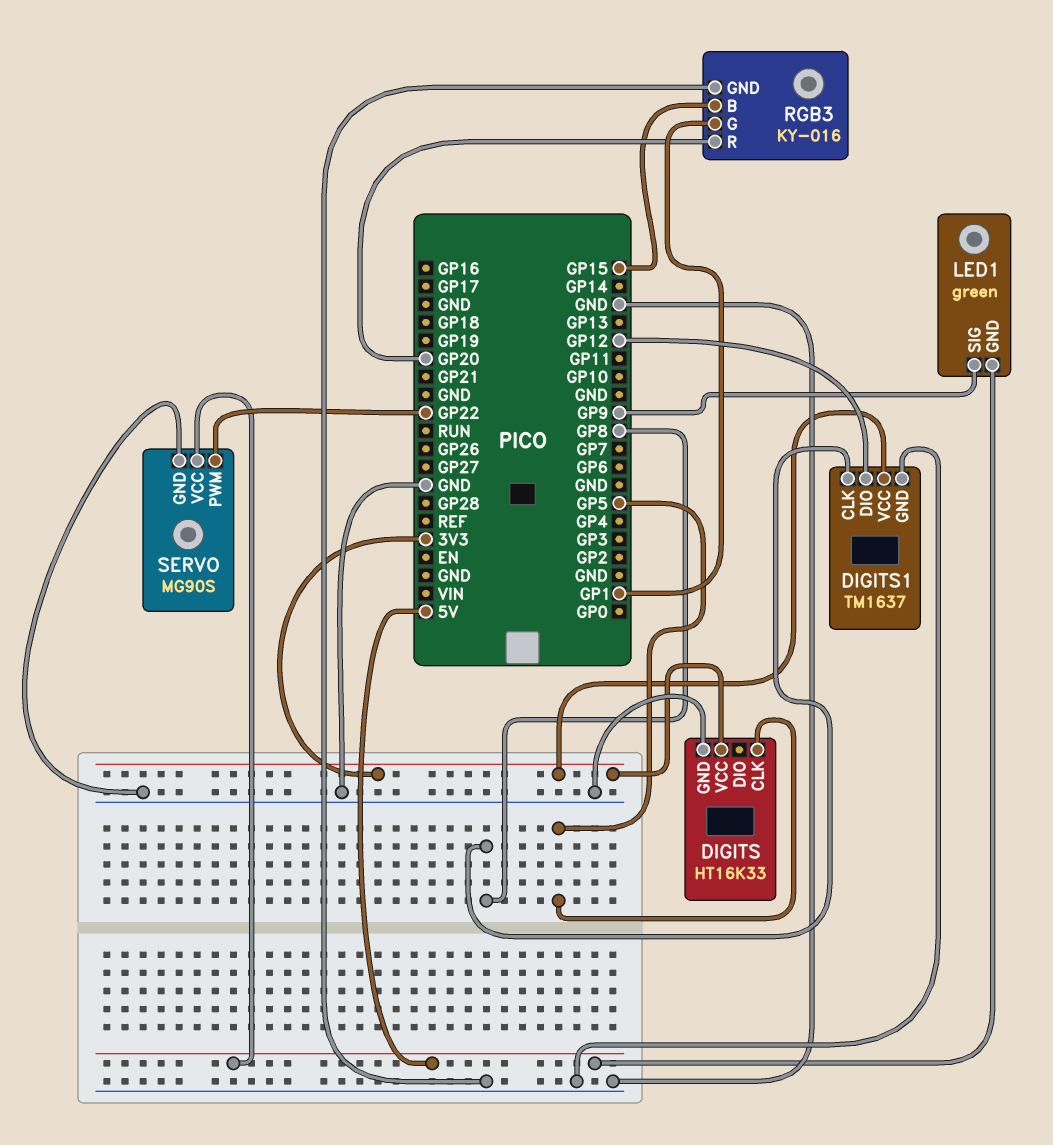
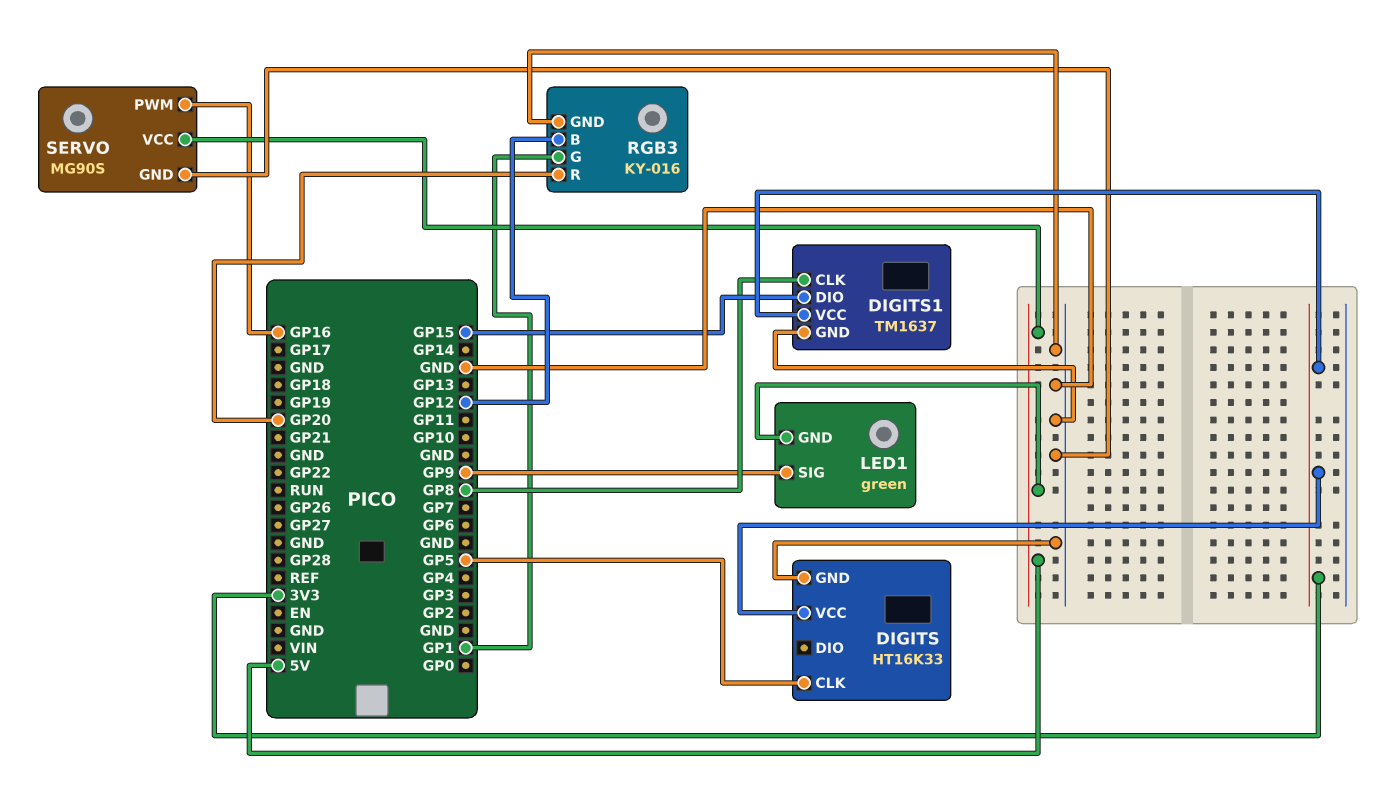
DIGITS1 pin DIO: GP12 -> GP15
RGB3 pin B: GP15 -> GP12
SERVO pin PWM: GP22 -> GP16

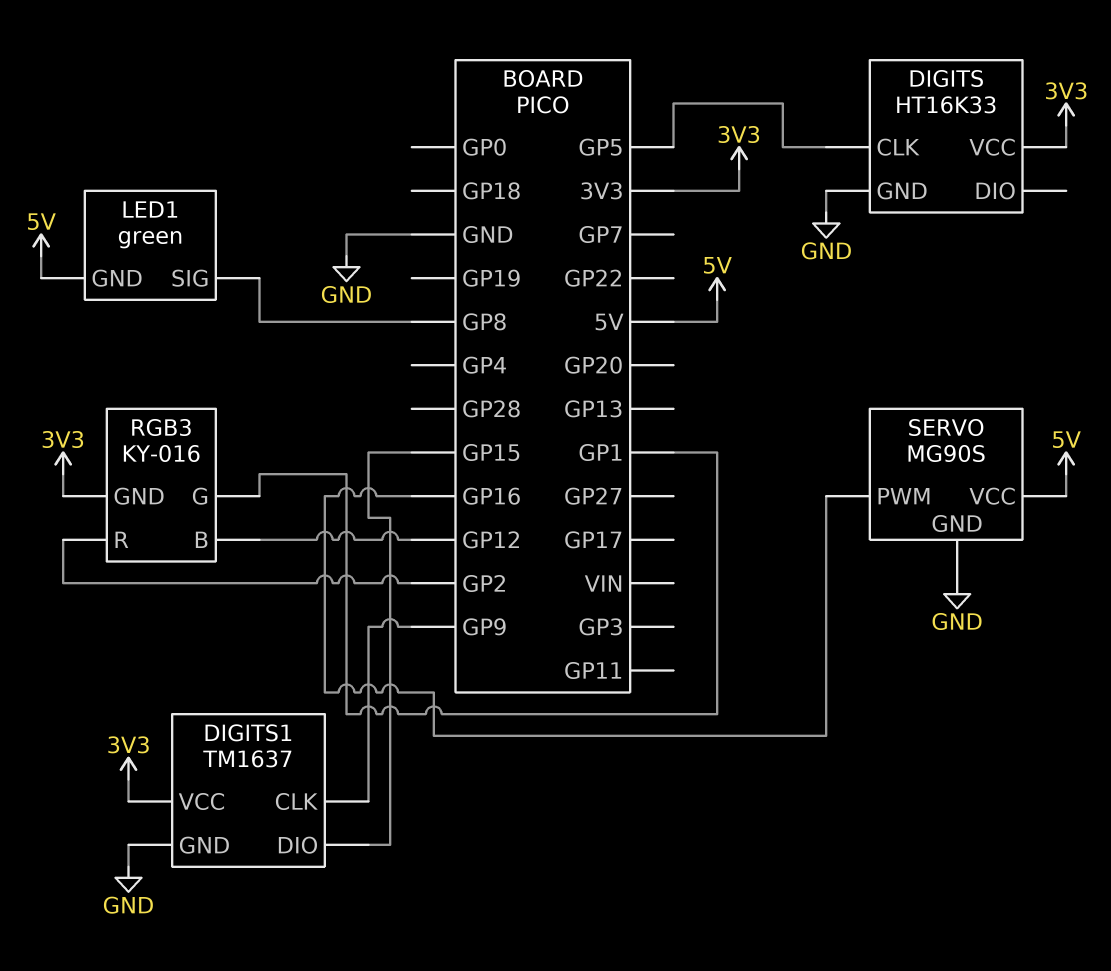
DIGITS1 pin CLK: GP8 -> GP9
LED1 pin SIG: GP9 -> GP8
RGB3 pin GND: GND -> 3V3
RGB3 pin R: GP20 -> GP2

